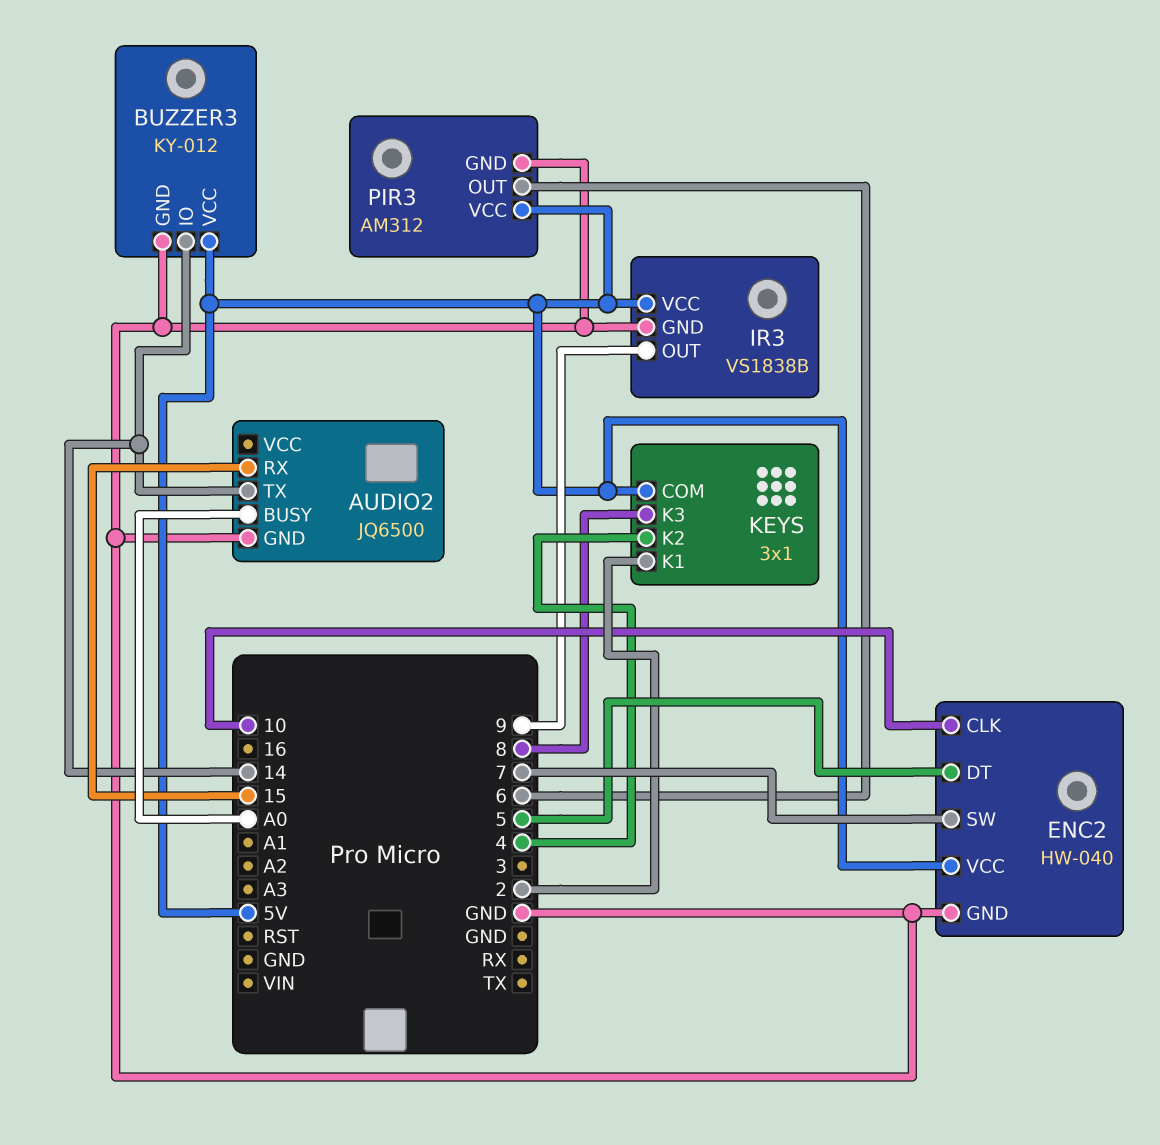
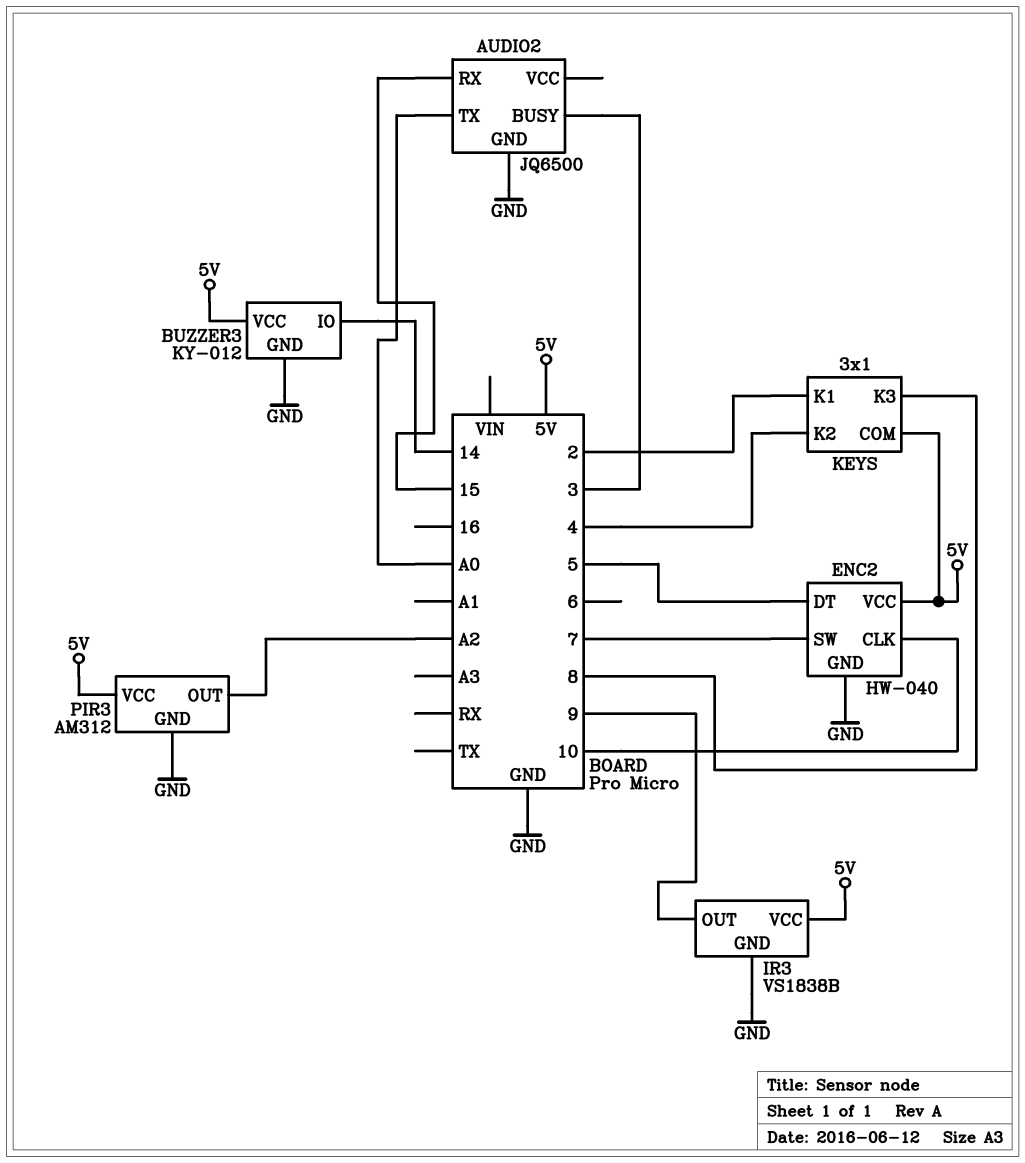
AUDIO2 pin BUSY: A0 -> 3
AUDIO2 pin TX: 14 -> A0
PIR3 pin OUT: 6 -> A2

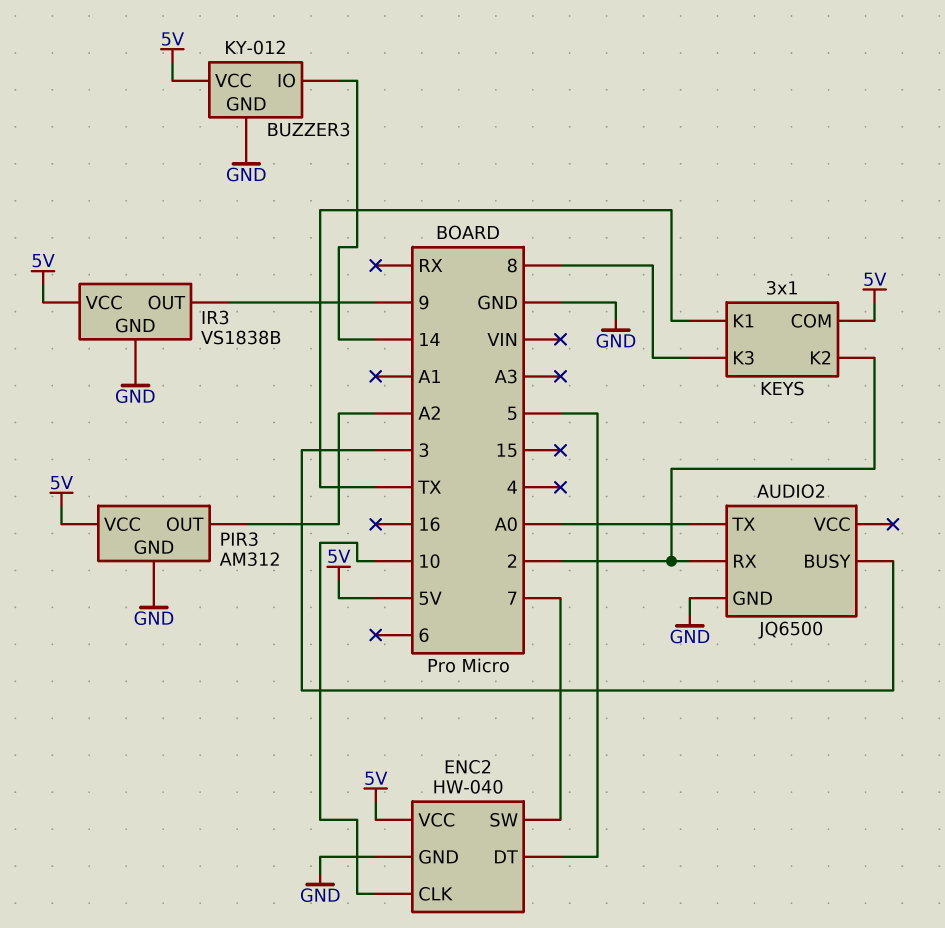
AUDIO2 pin RX: 15 -> 2
KEYS pin K1: 2 -> TX
KEYS pin K2: 4 -> 2

